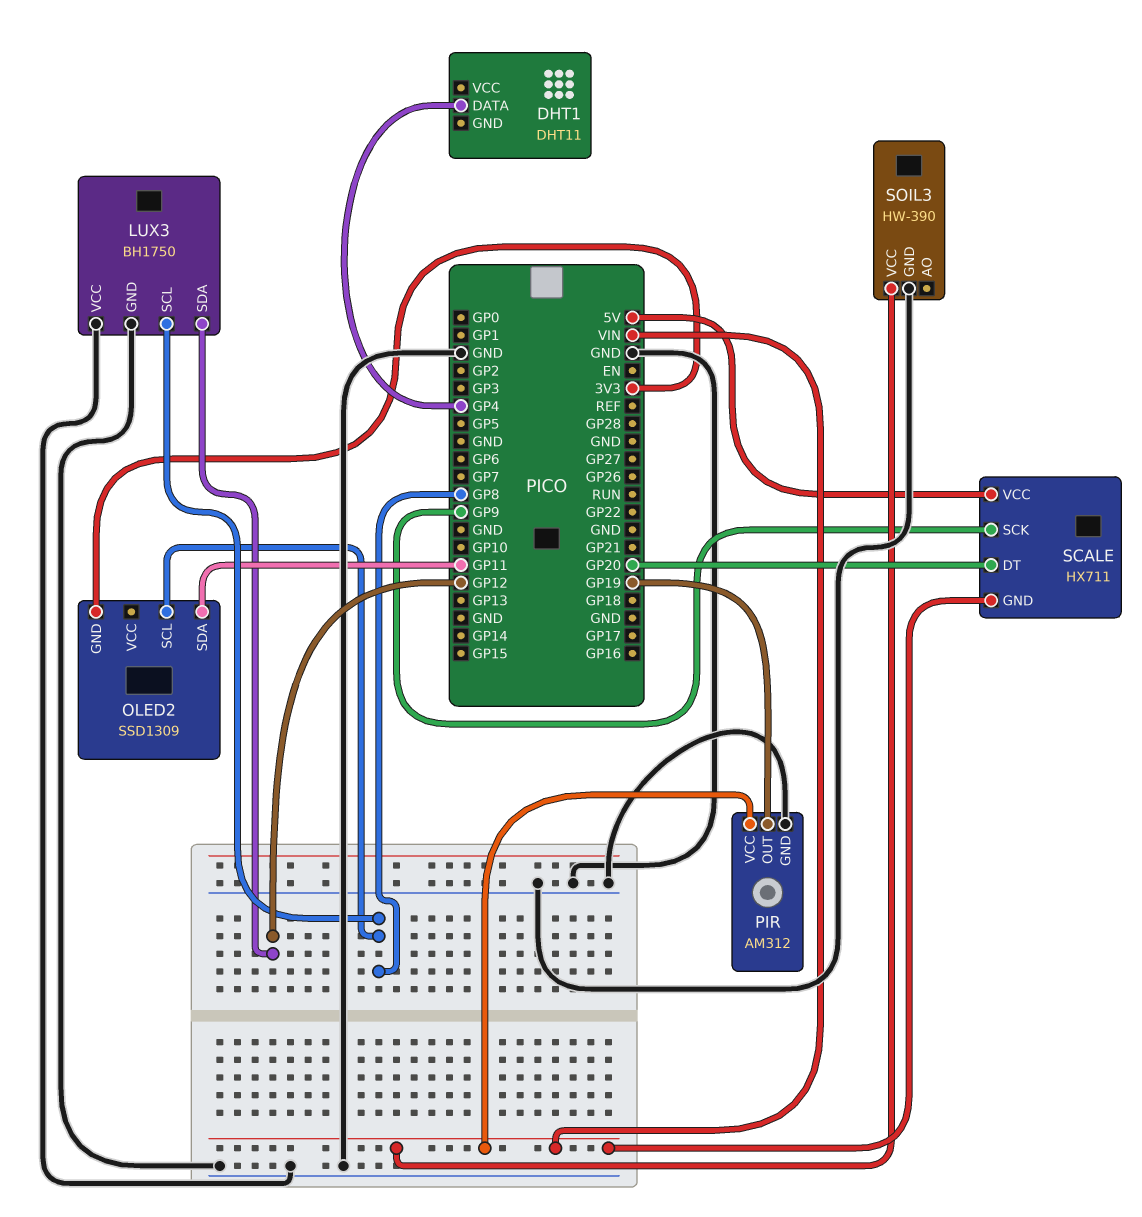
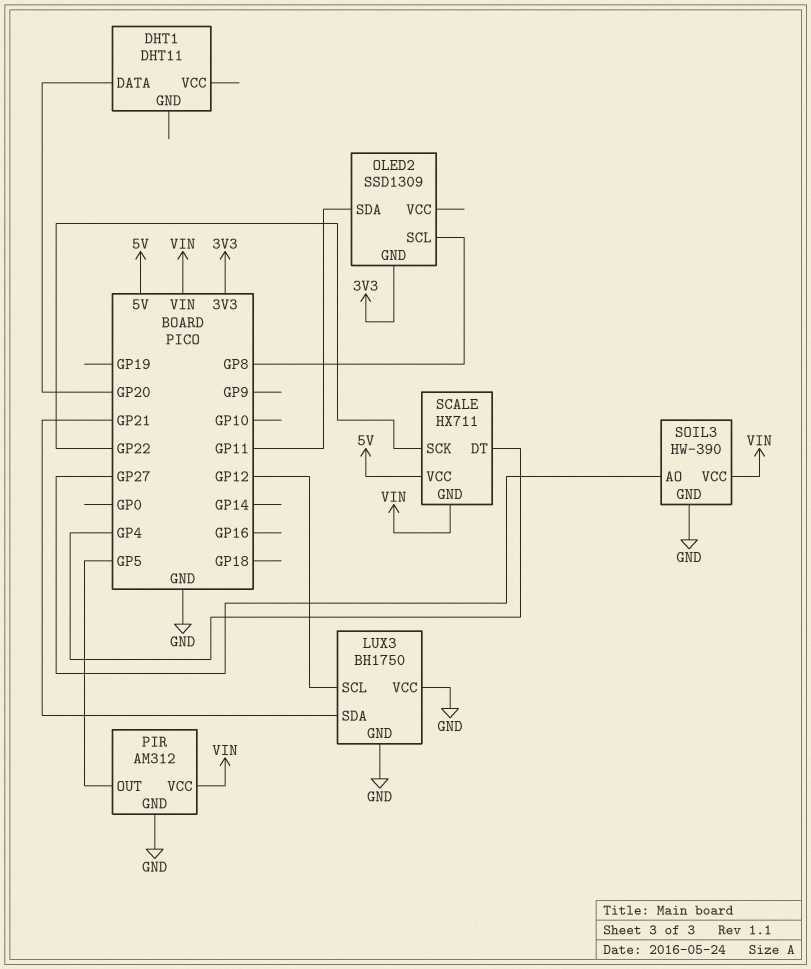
DHT1 pin DATA: GP4 -> GP20
LUX3 pin SCL: GP8 -> GP12
LUX3 pin SDA: GP12 -> GP21
PIR pin OUT: GP19 -> GP5
SCALE pin DT: GP20 -> GP4
SCALE pin SCK: GP9 -> GP22
SOIL3 pin AO: none -> GP27

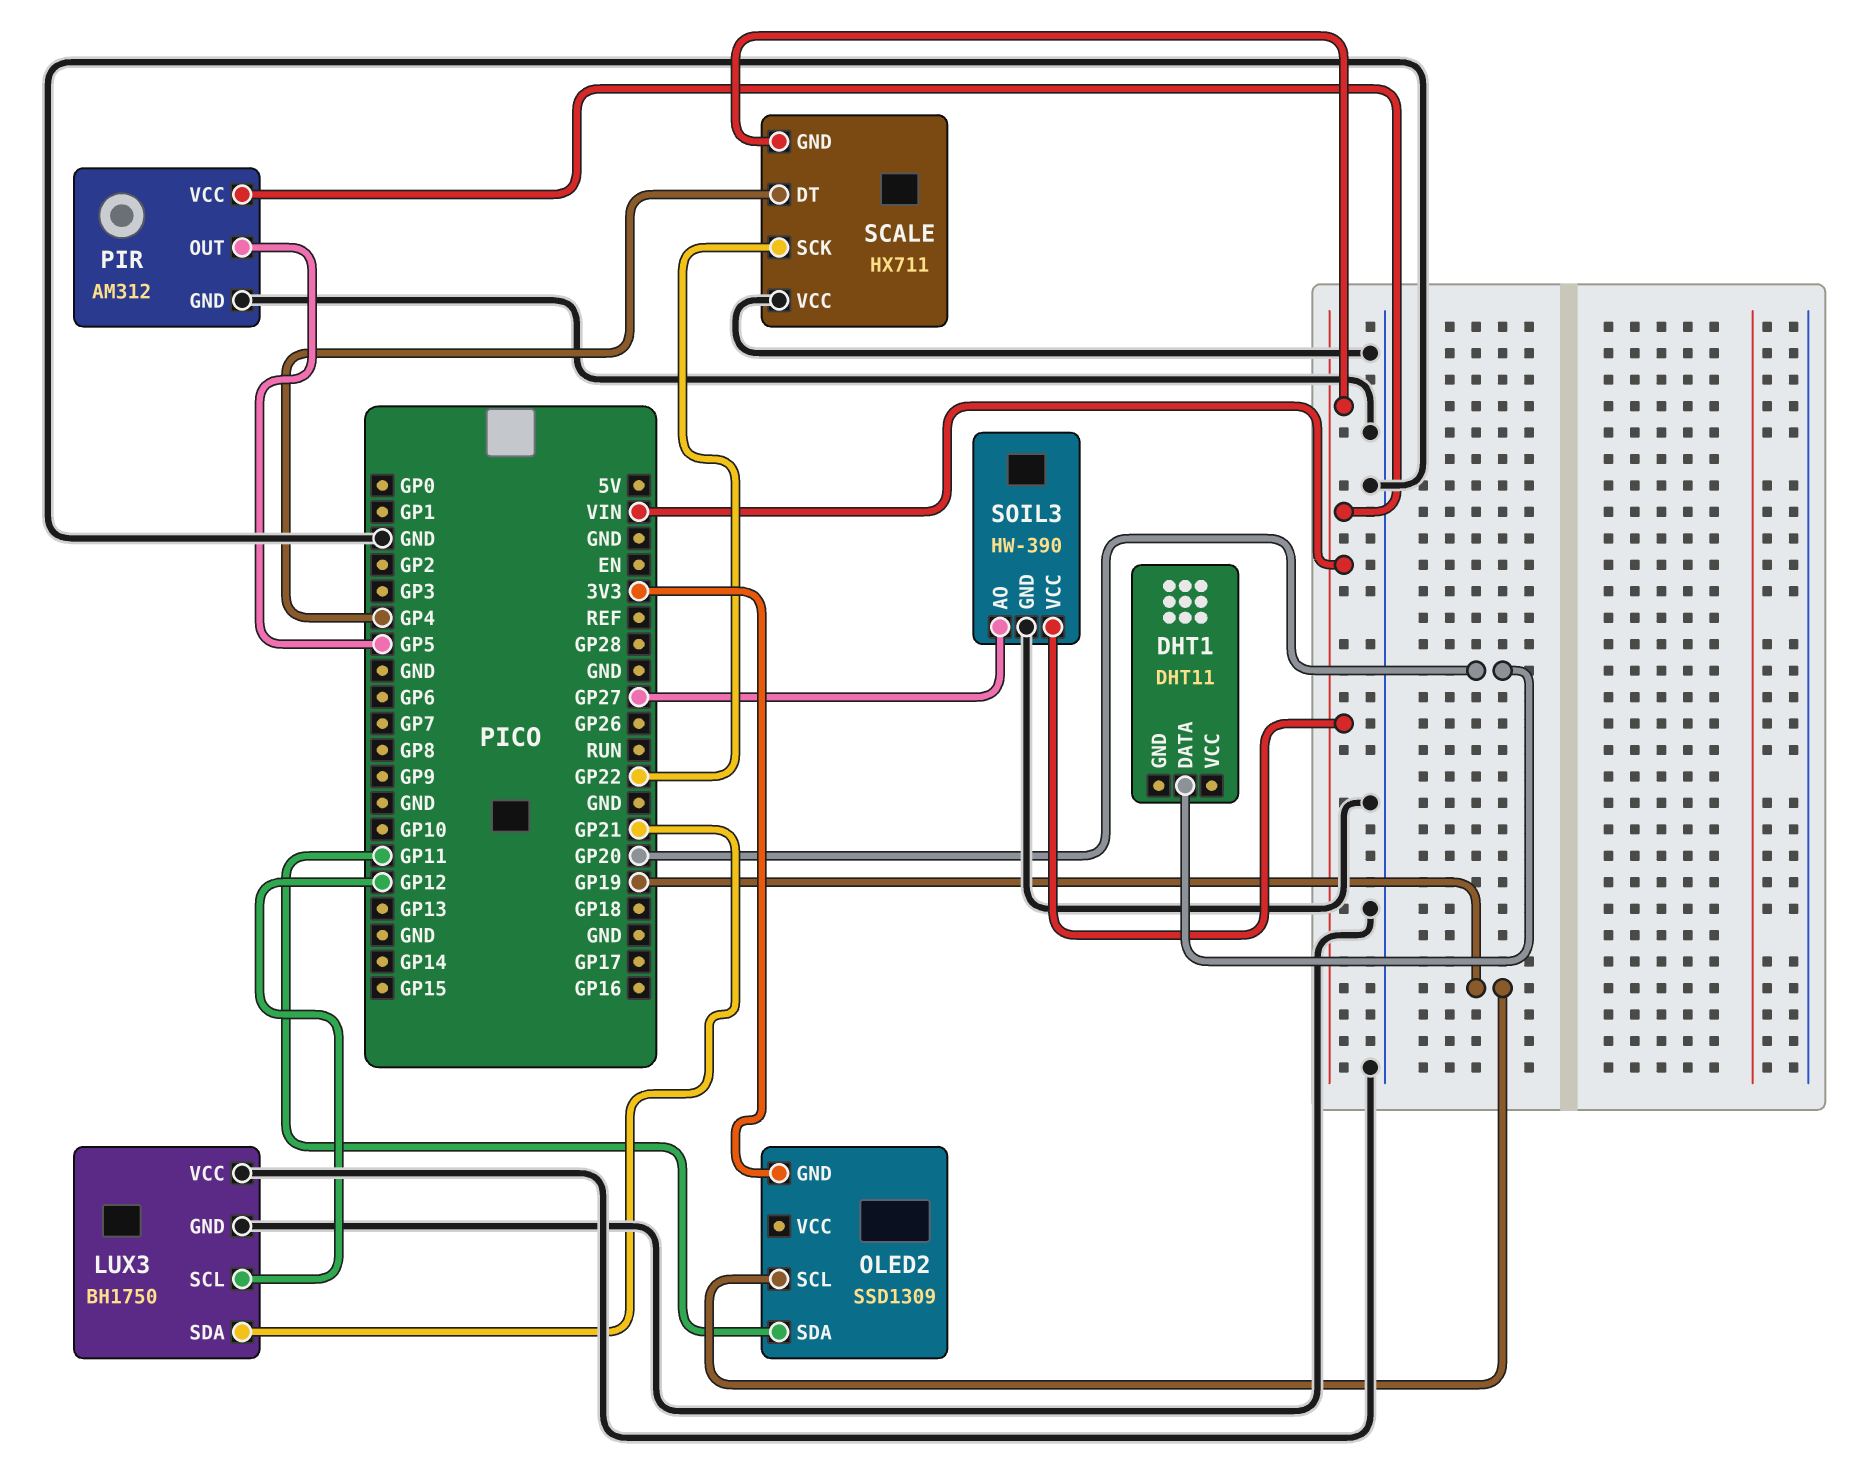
OLED2 pin SCL: GP8 -> GP19
SCALE pin VCC: 5V -> GND

